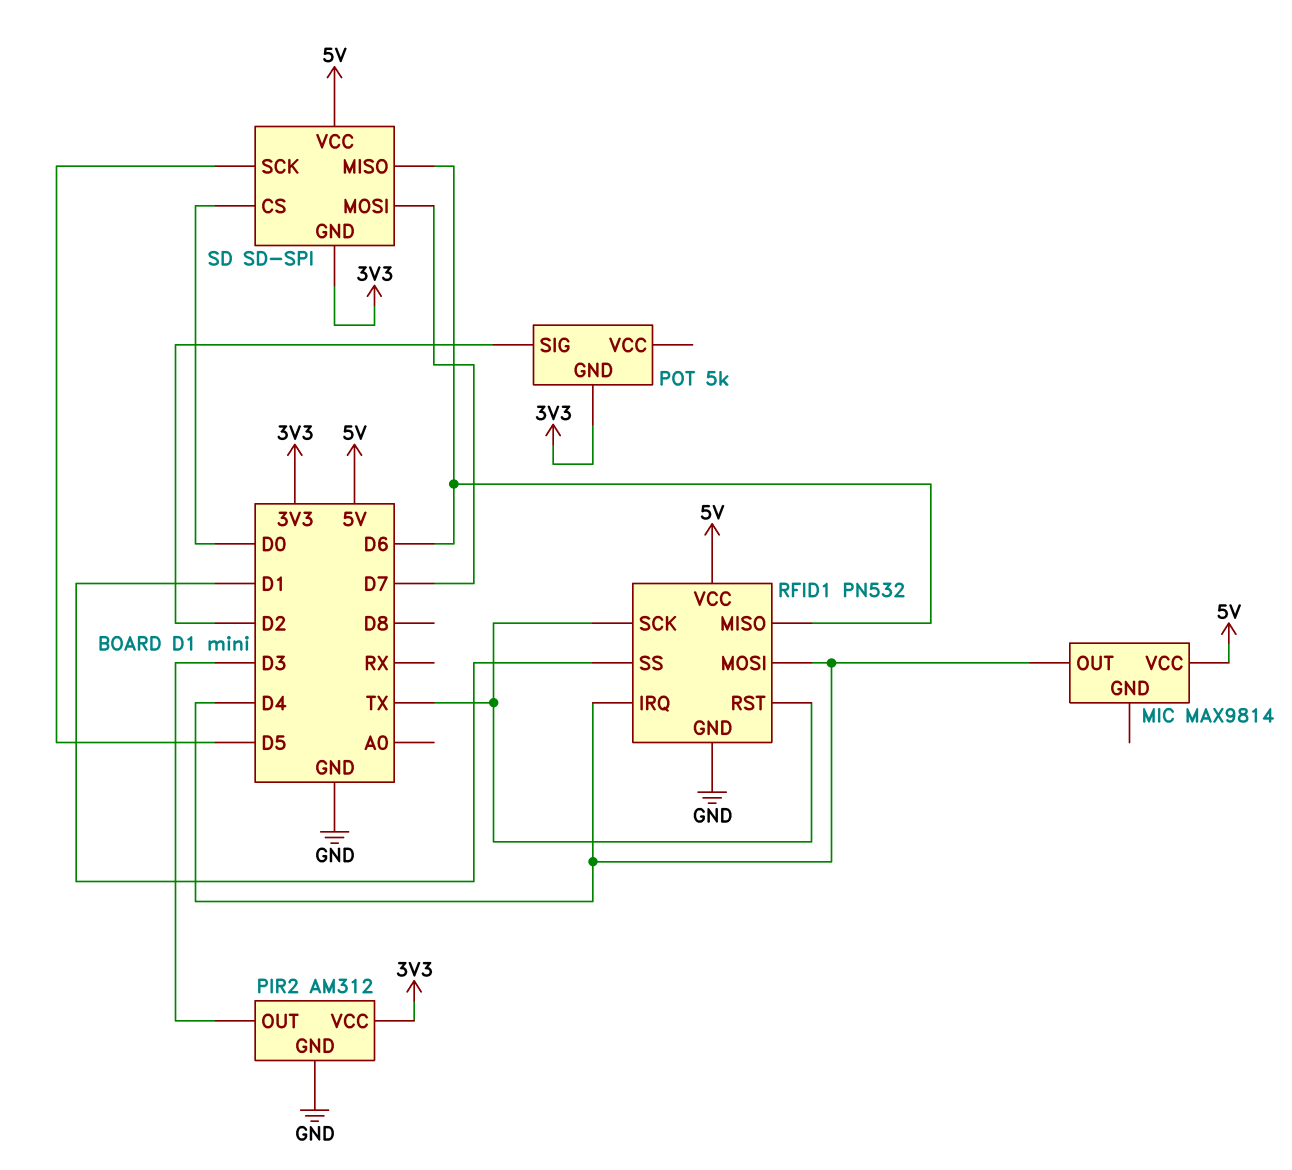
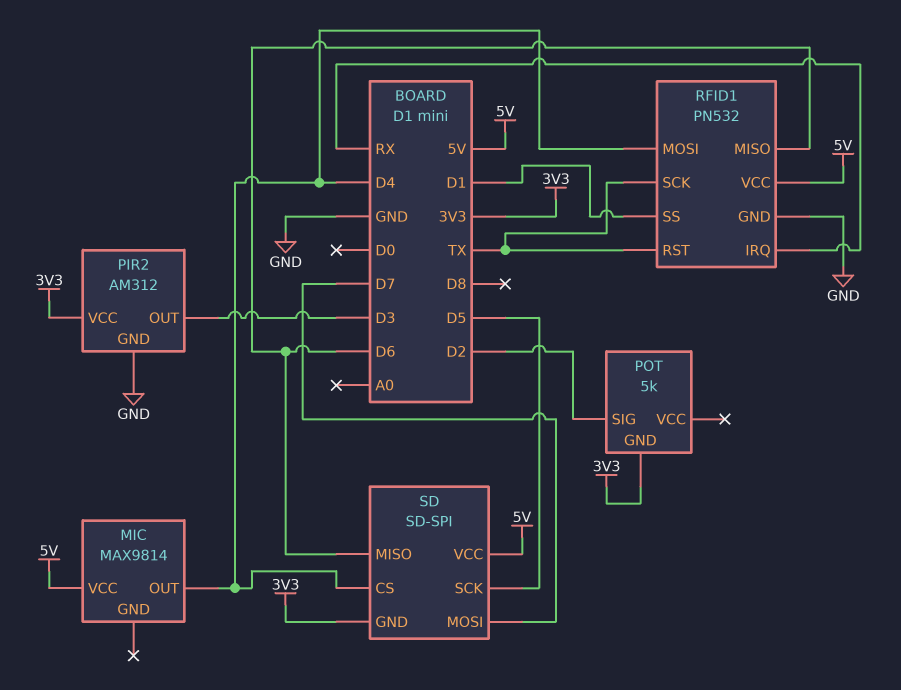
RFID1 pin IRQ: D4 -> RX
SD pin CS: D0 -> D4

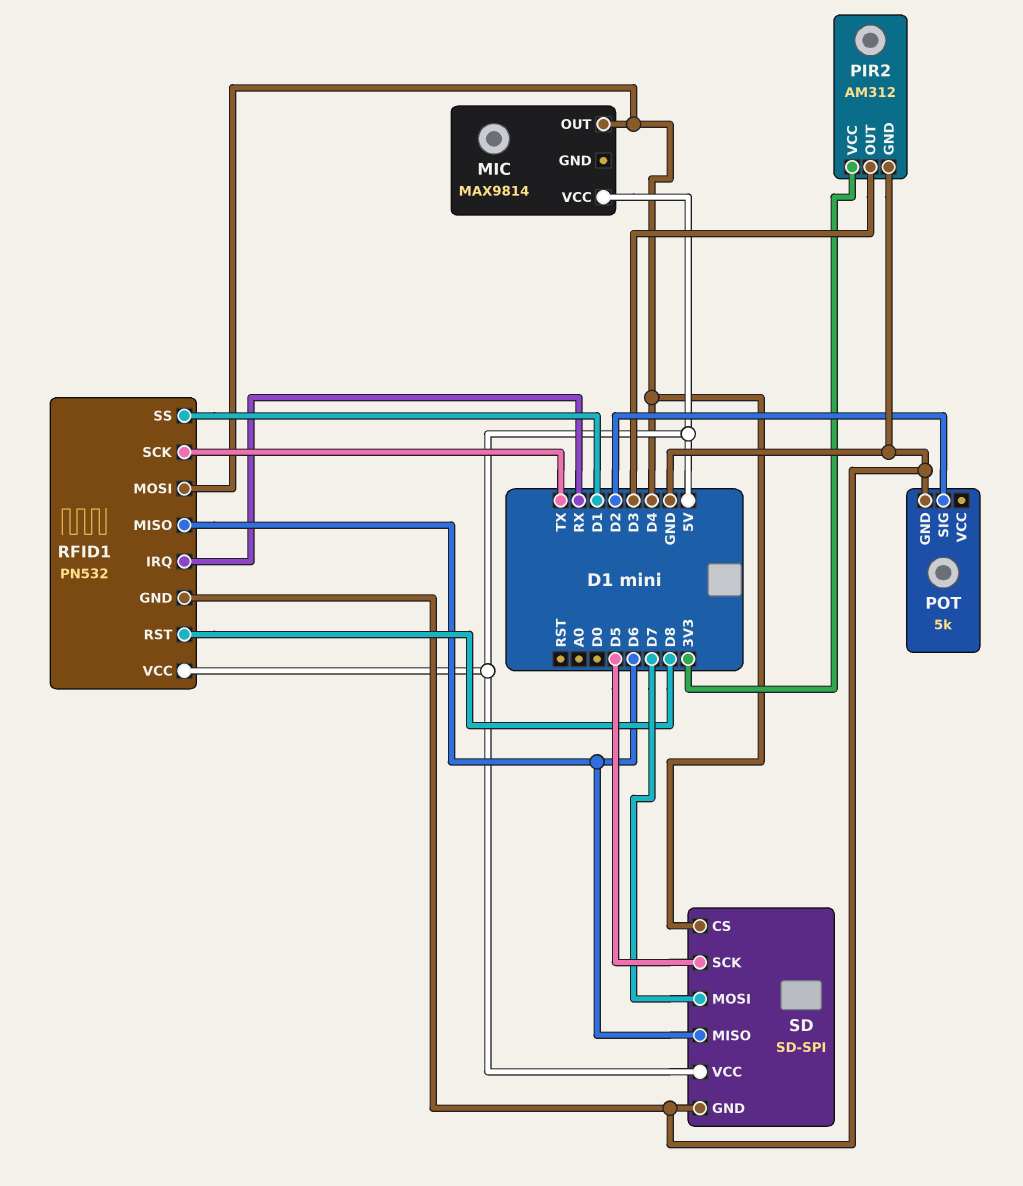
POT pin GND: 3V3 -> GND
RFID1 pin RST: TX -> D8
SD pin GND: 3V3 -> GND

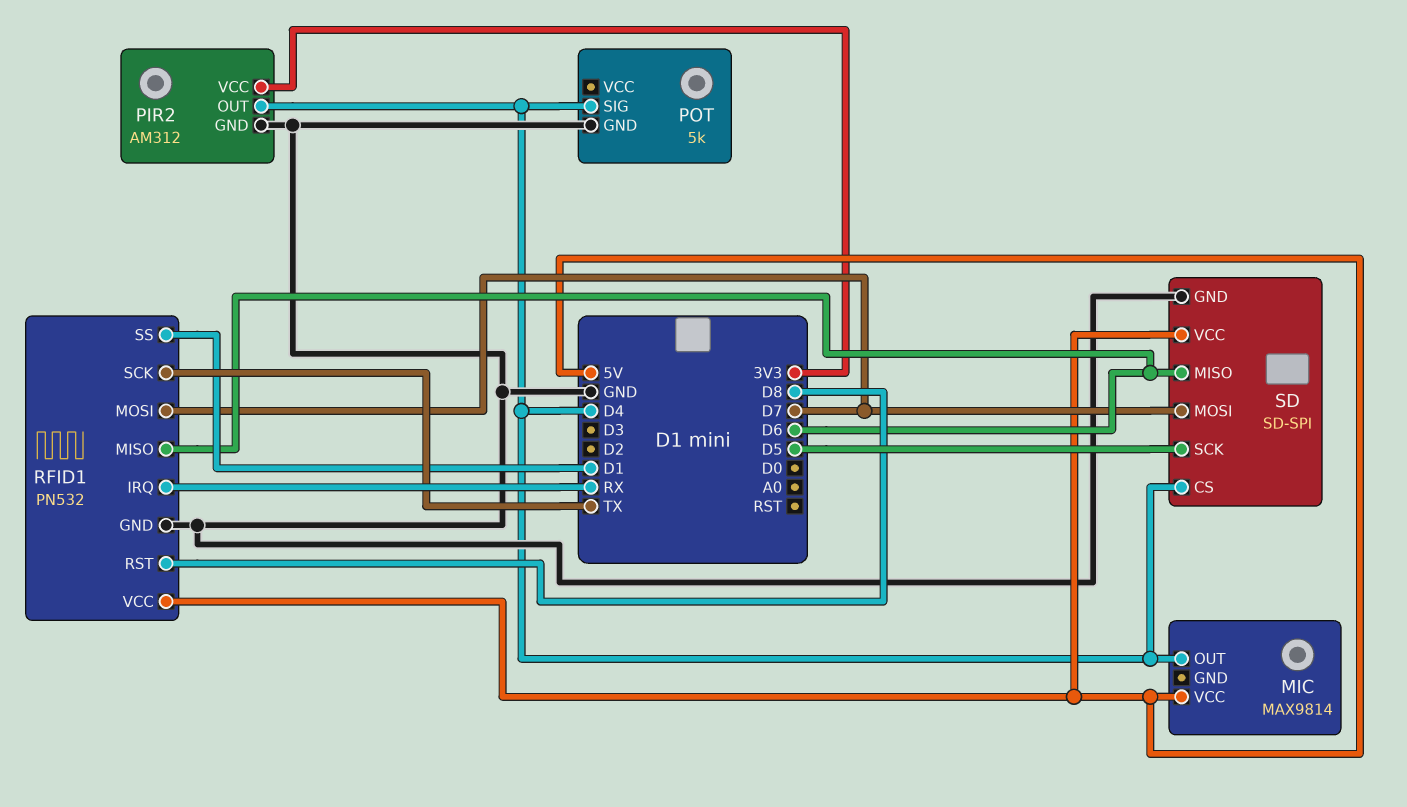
PIR2 pin OUT: D3 -> D4
POT pin SIG: D2 -> D4
RFID1 pin MOSI: D4 -> D7

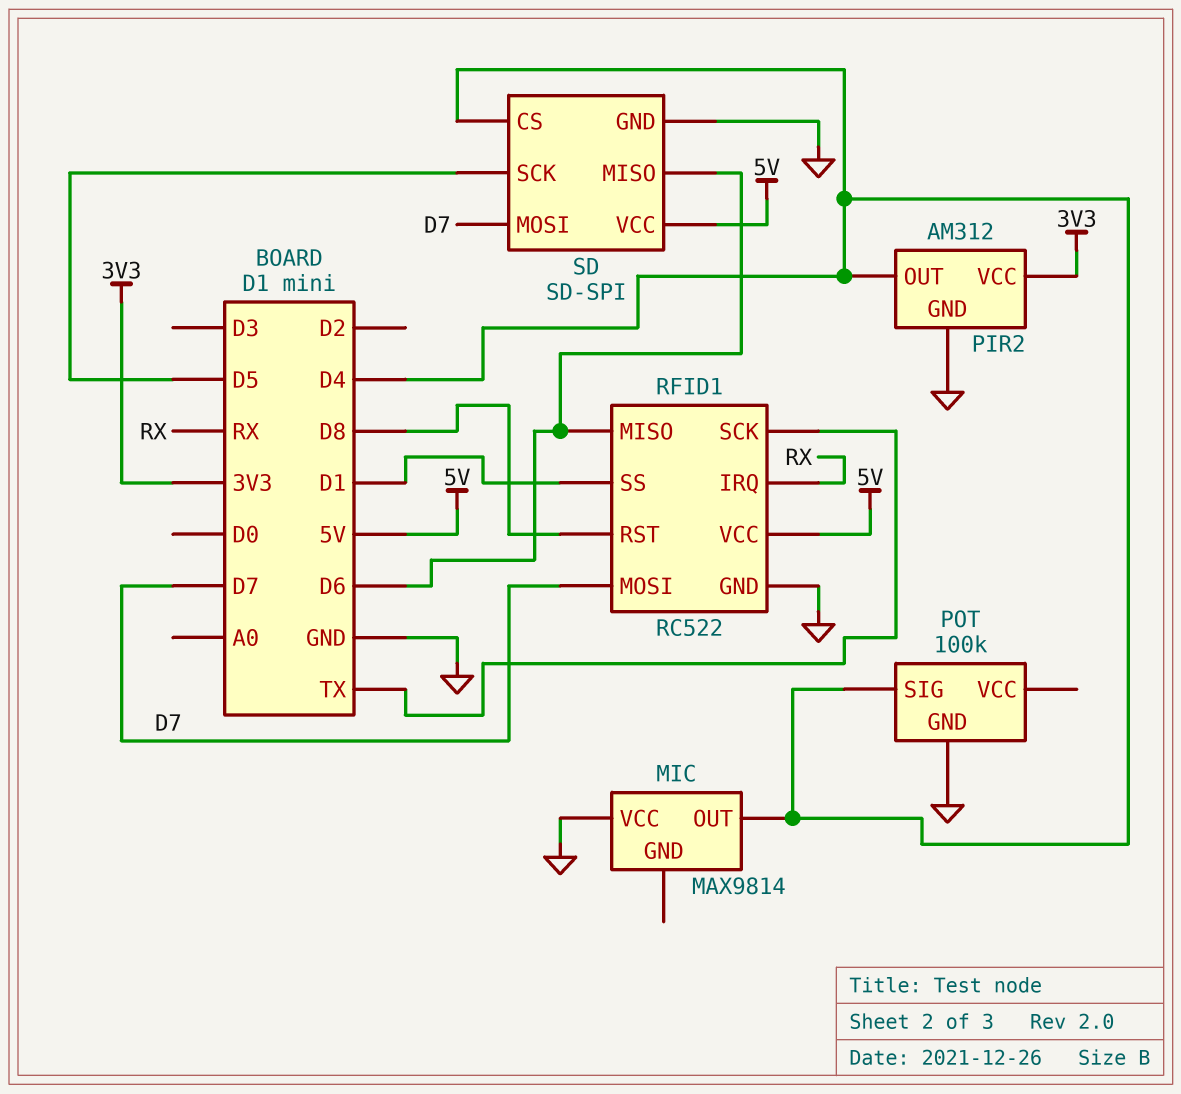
MIC pin VCC: 5V -> GND
POT: 5k -> 100k
RFID1: PN532 -> RC522

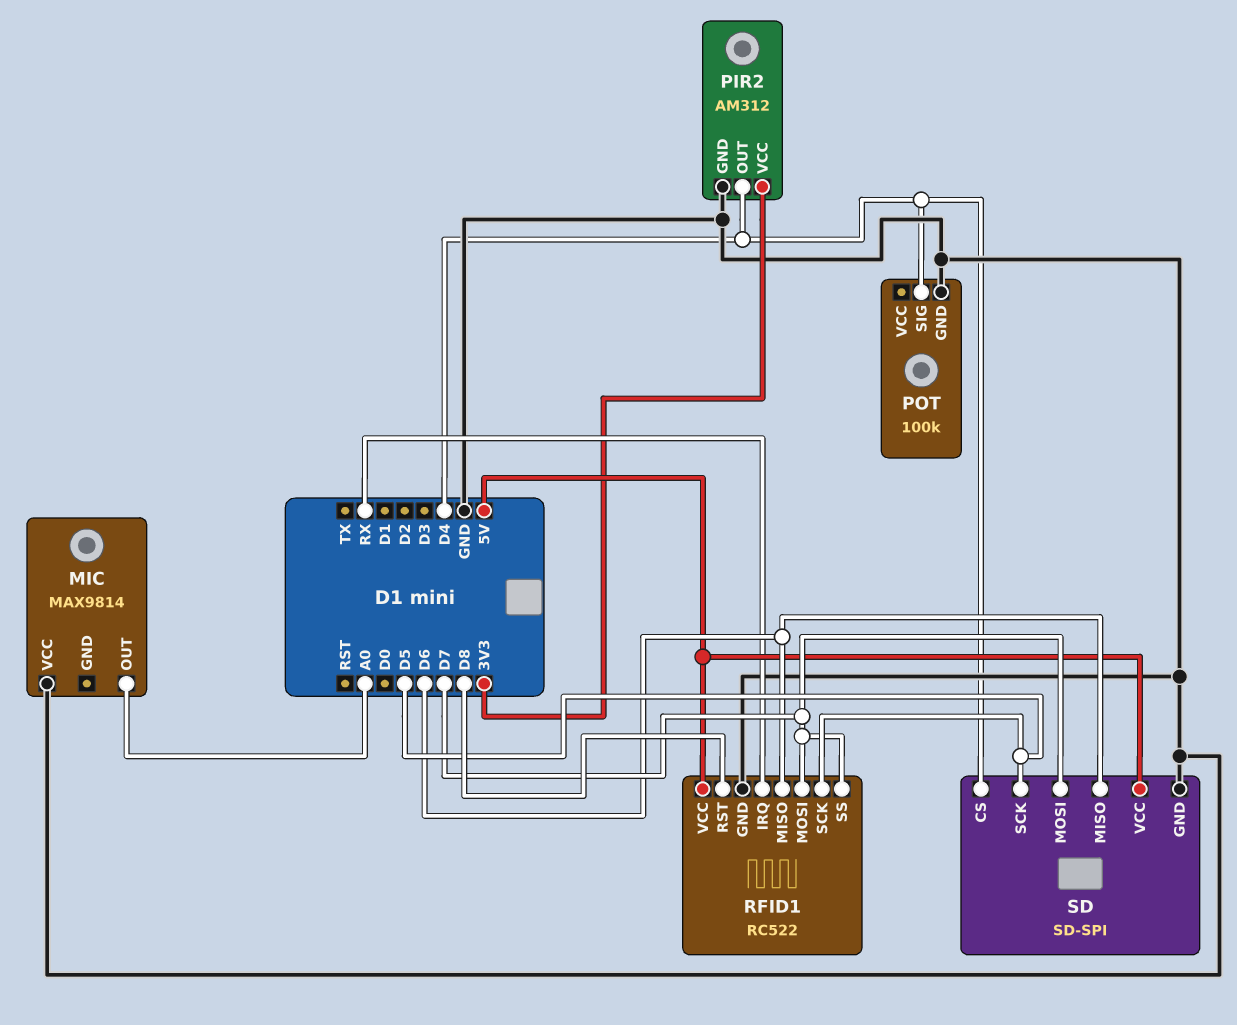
MIC pin OUT: D4 -> A0
RFID1 pin SCK: TX -> D5
RFID1 pin SS: D1 -> D7

